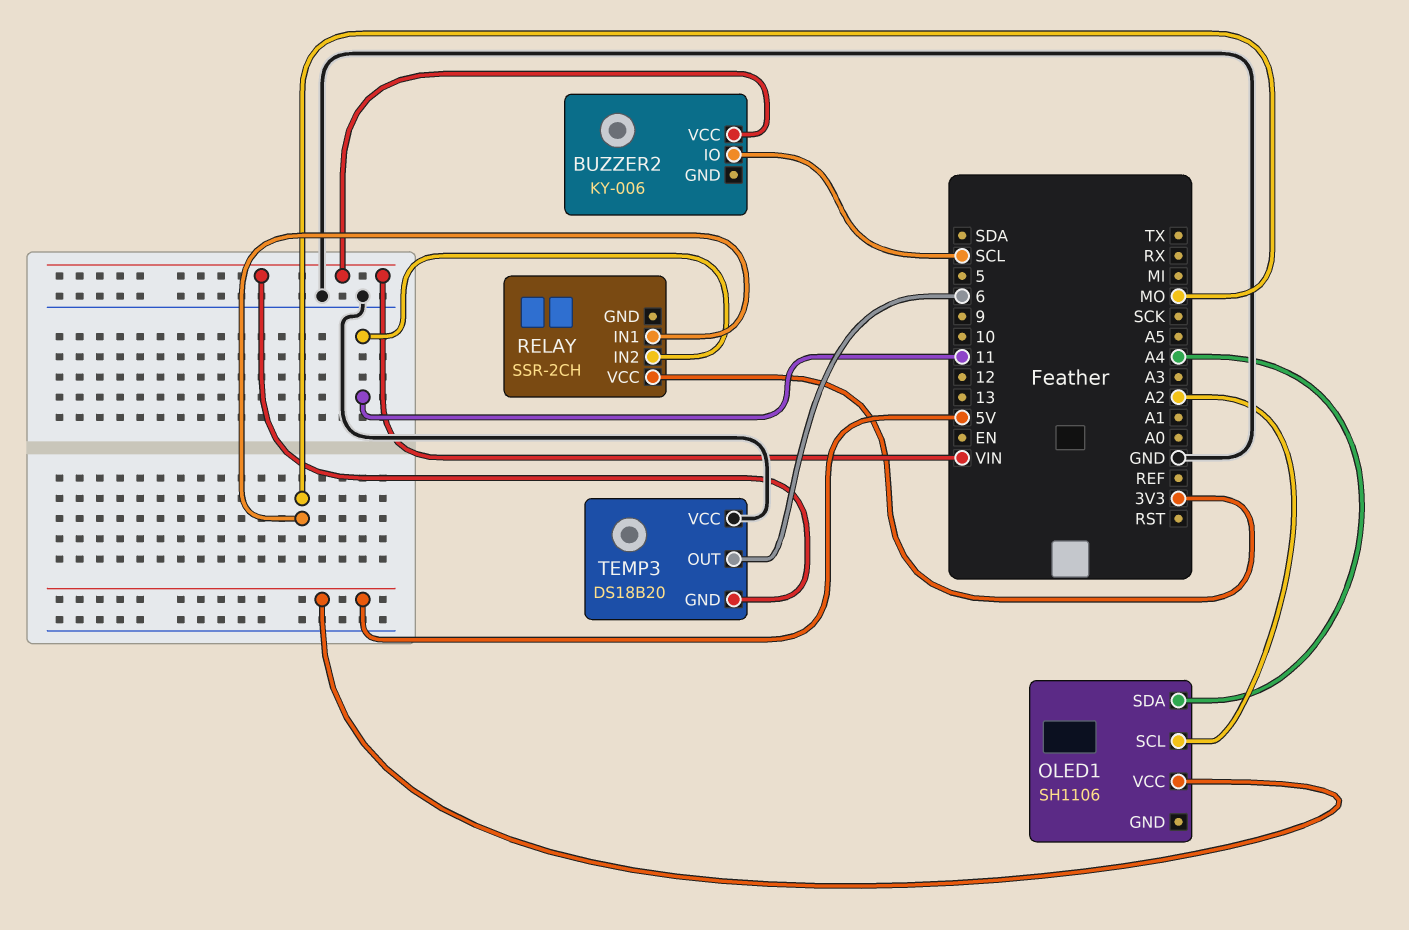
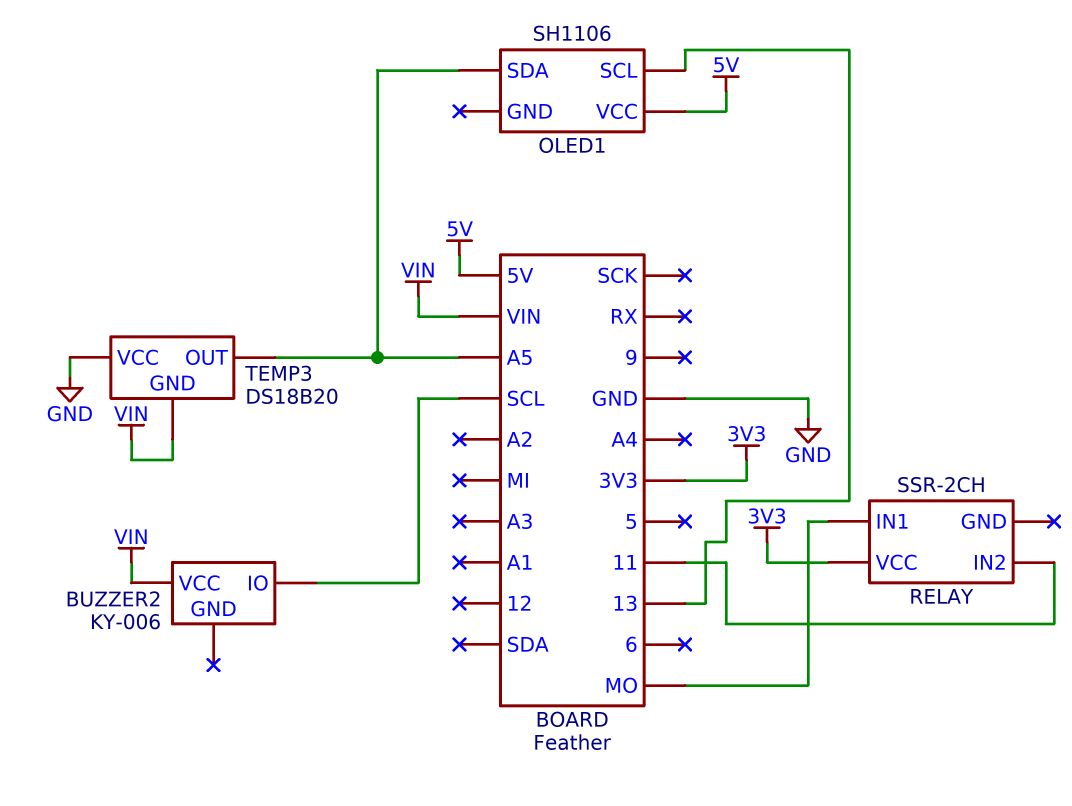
OLED1 pin SCL: A2 -> 13
OLED1 pin SDA: A4 -> A5
TEMP3 pin OUT: 6 -> A5

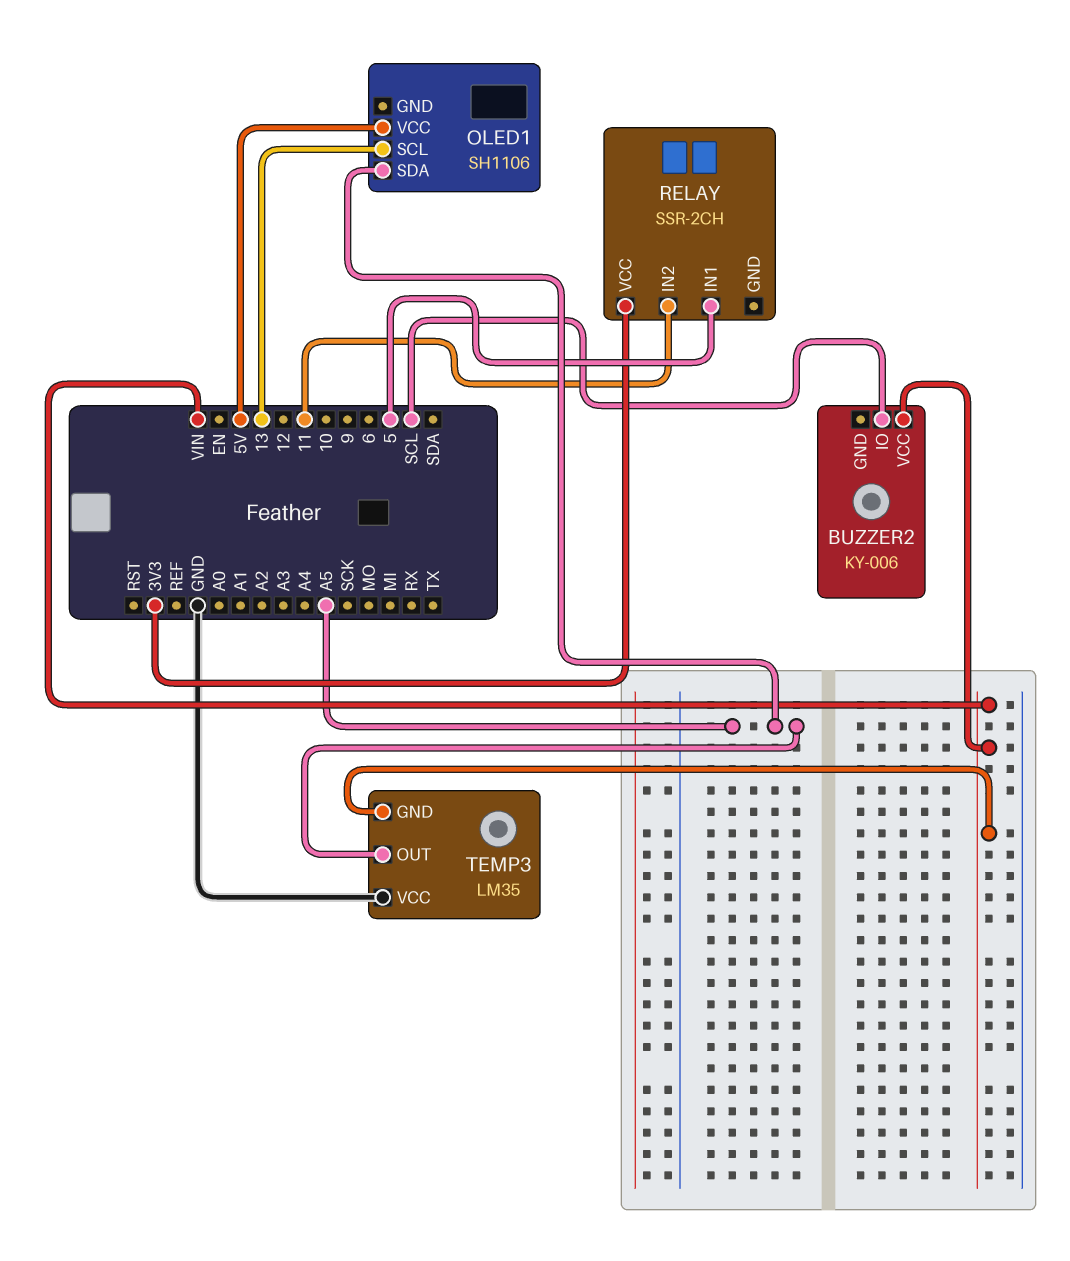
RELAY pin IN1: MO -> 5
TEMP3: DS18B20 -> LM35

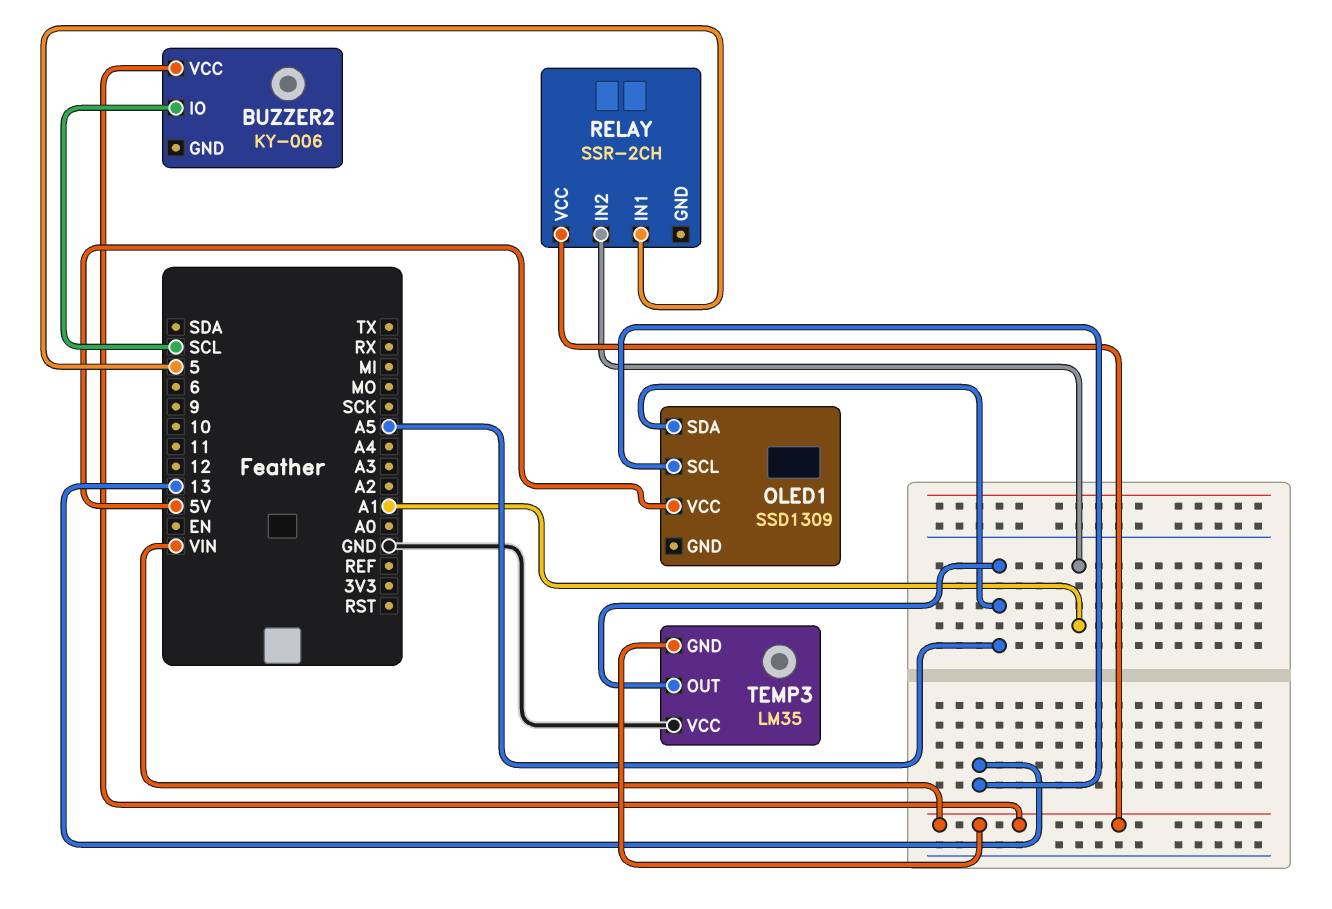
OLED1: SH1106 -> SSD1309
RELAY pin IN2: 11 -> A1
RELAY pin VCC: 3V3 -> VIN

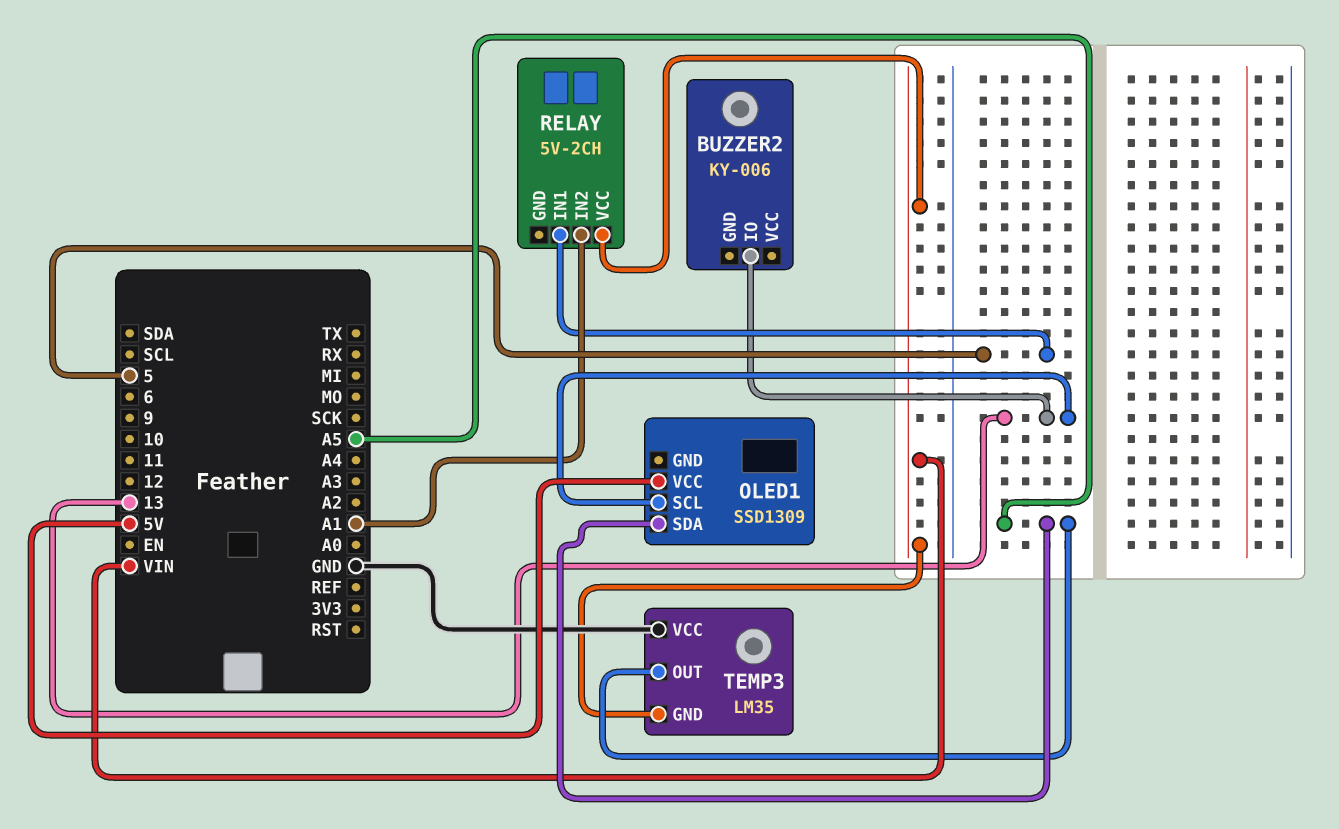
BUZZER2 pin IO: SCL -> 13
BUZZER2 pin VCC: VIN -> none
RELAY: SSR-2CH -> 5V-2CH

